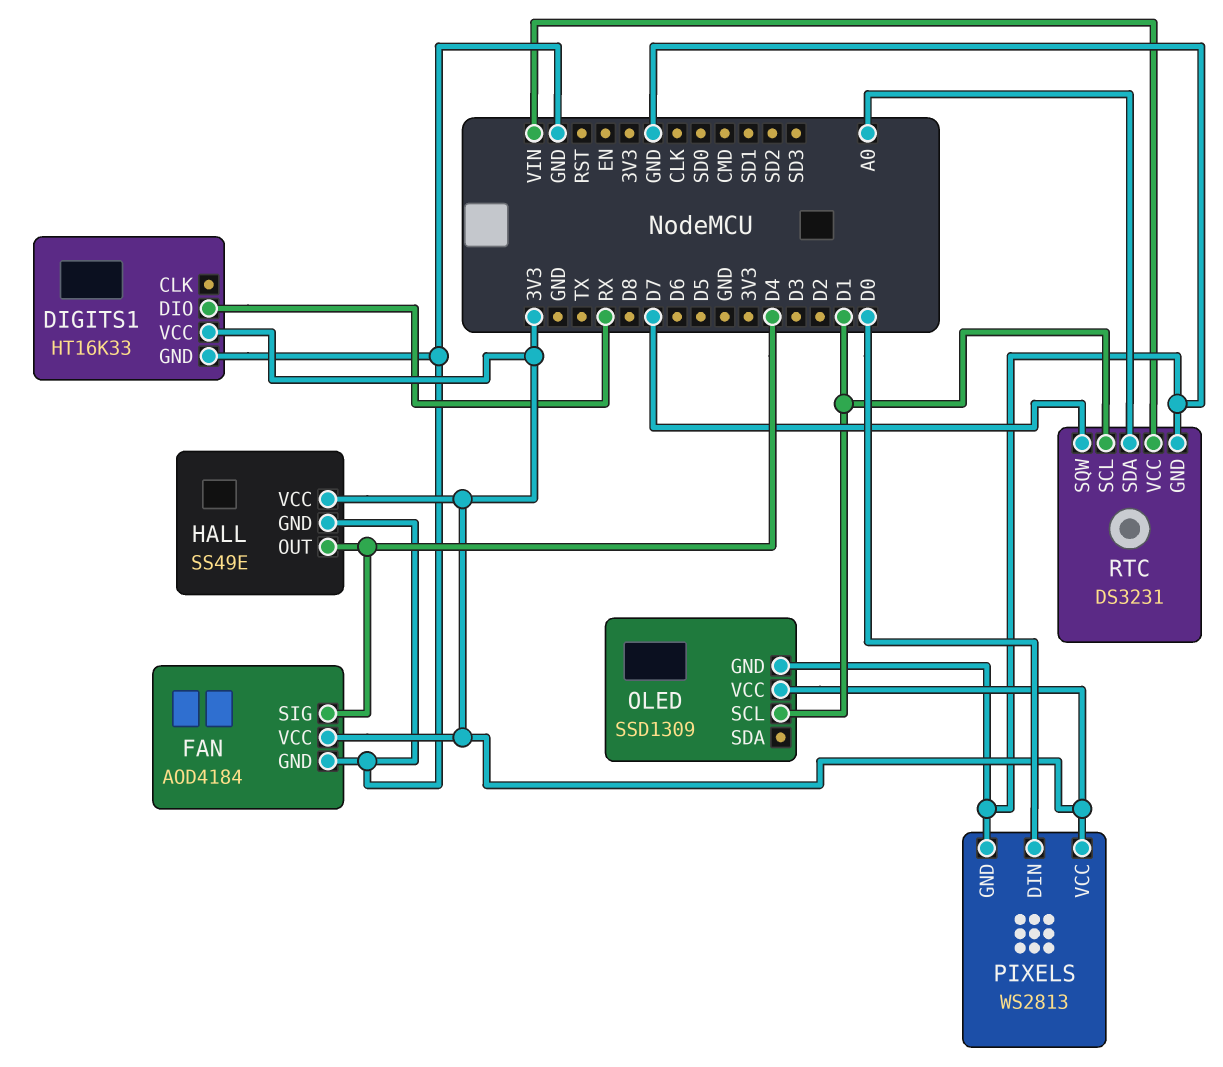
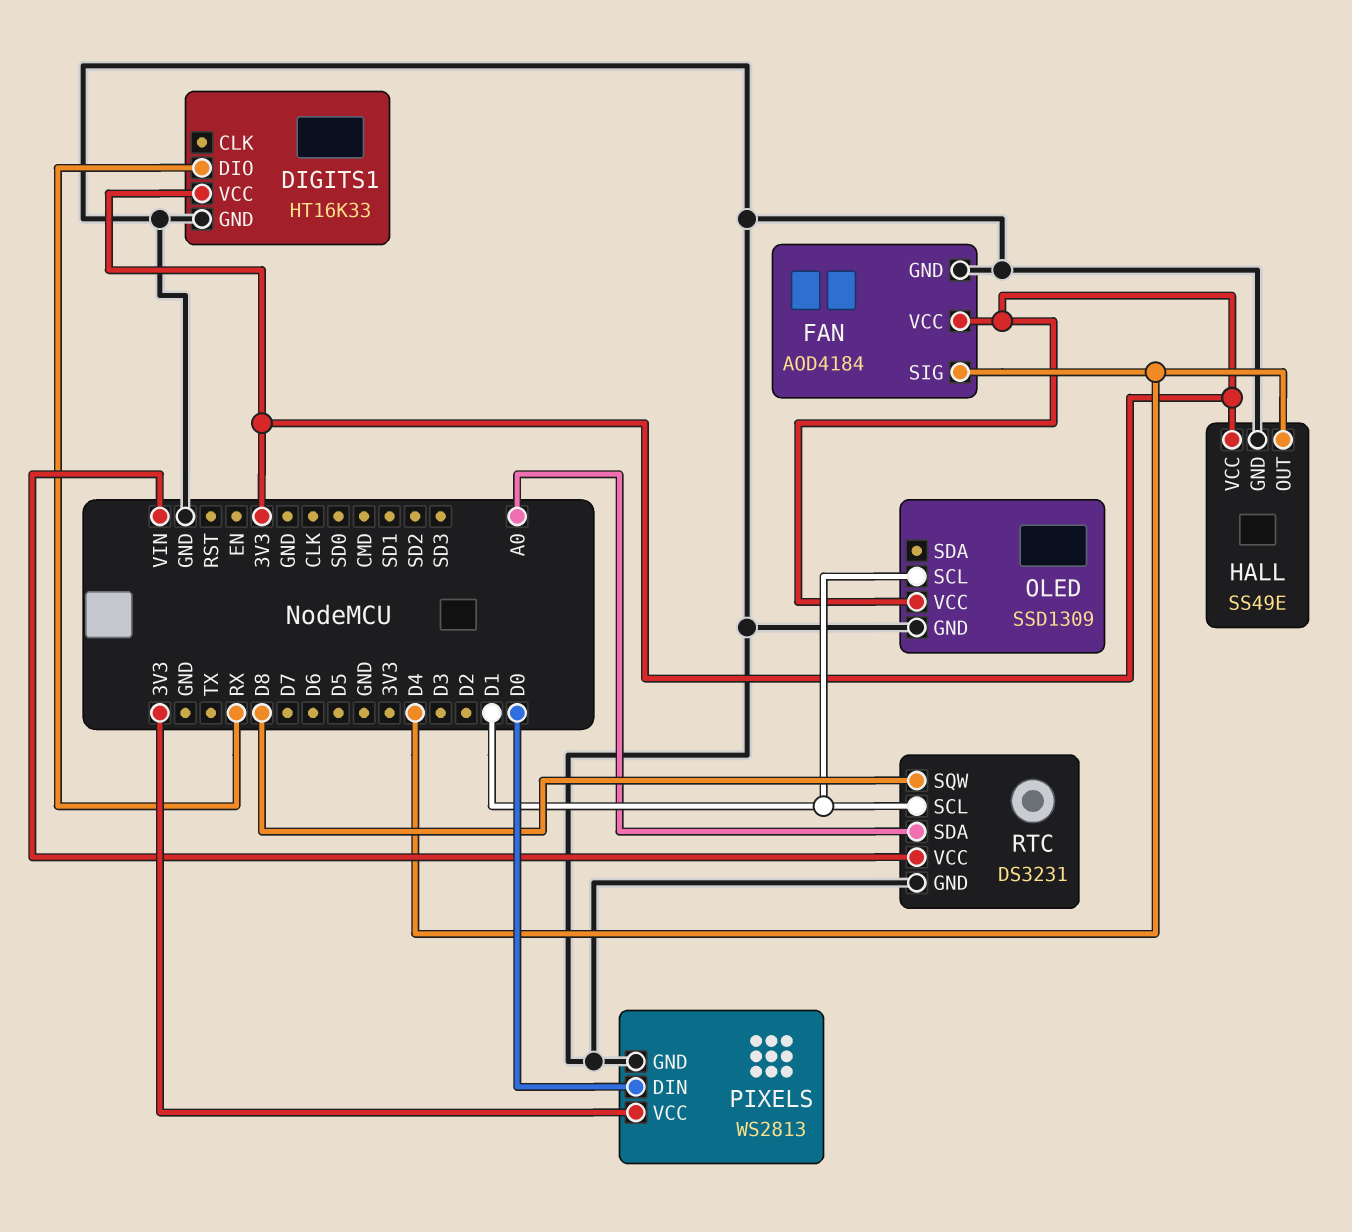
RTC pin SQW: D7 -> D8

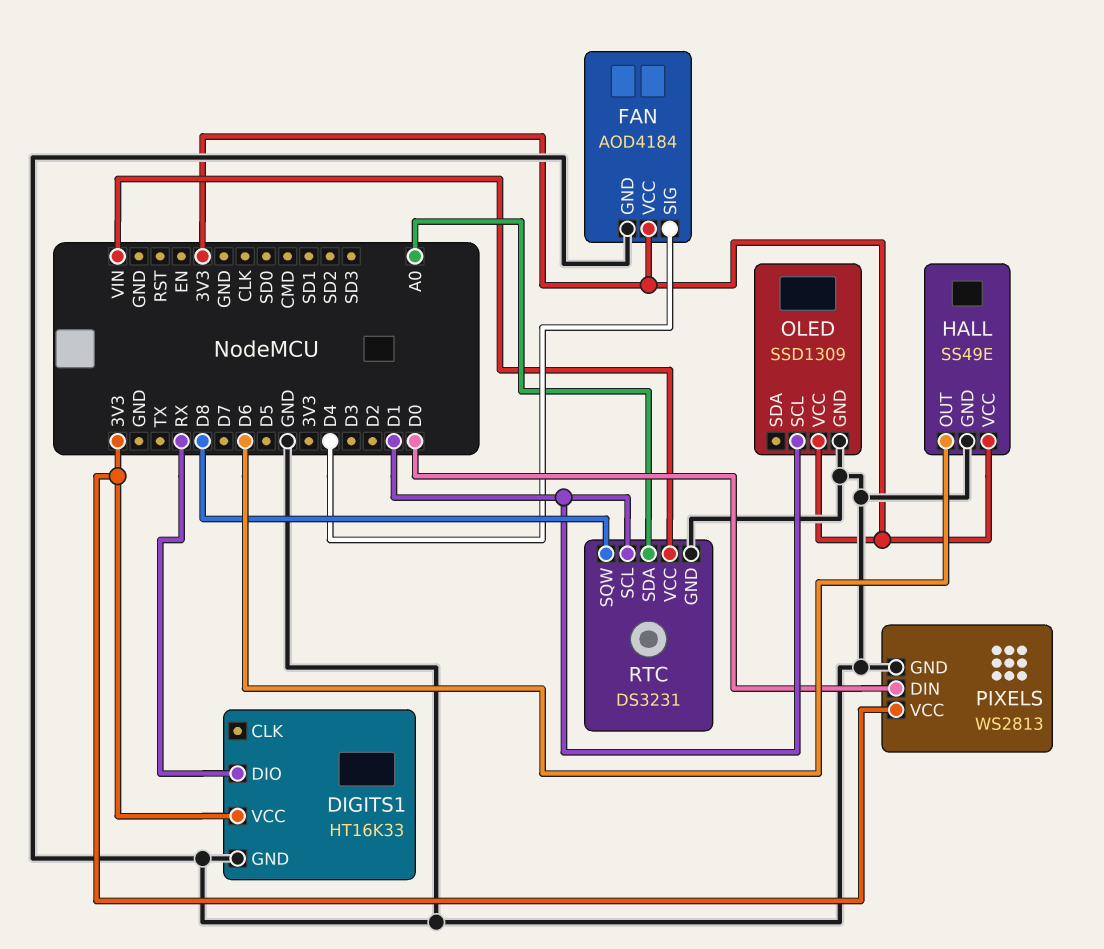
HALL pin OUT: D4 -> D6

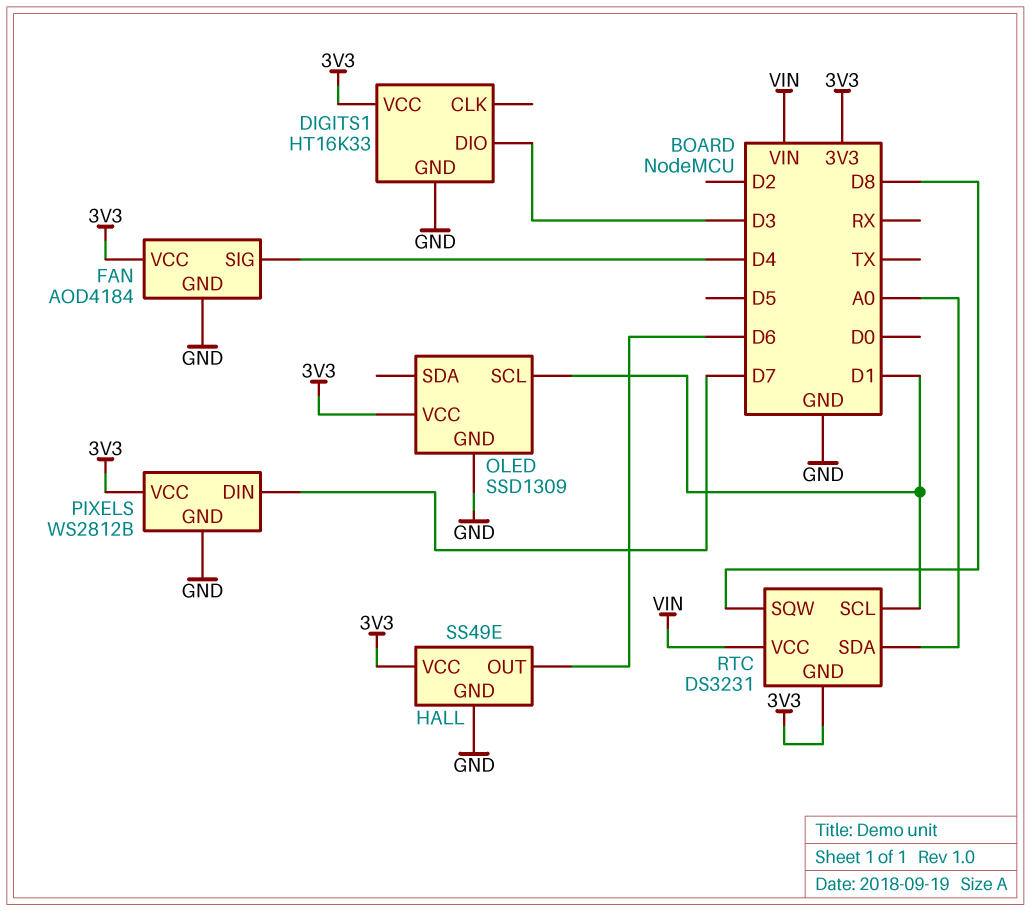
DIGITS1 pin DIO: RX -> D3
PIXELS: WS2813 -> WS2812B
PIXELS pin DIN: D0 -> D7
RTC pin GND: GND -> 3V3

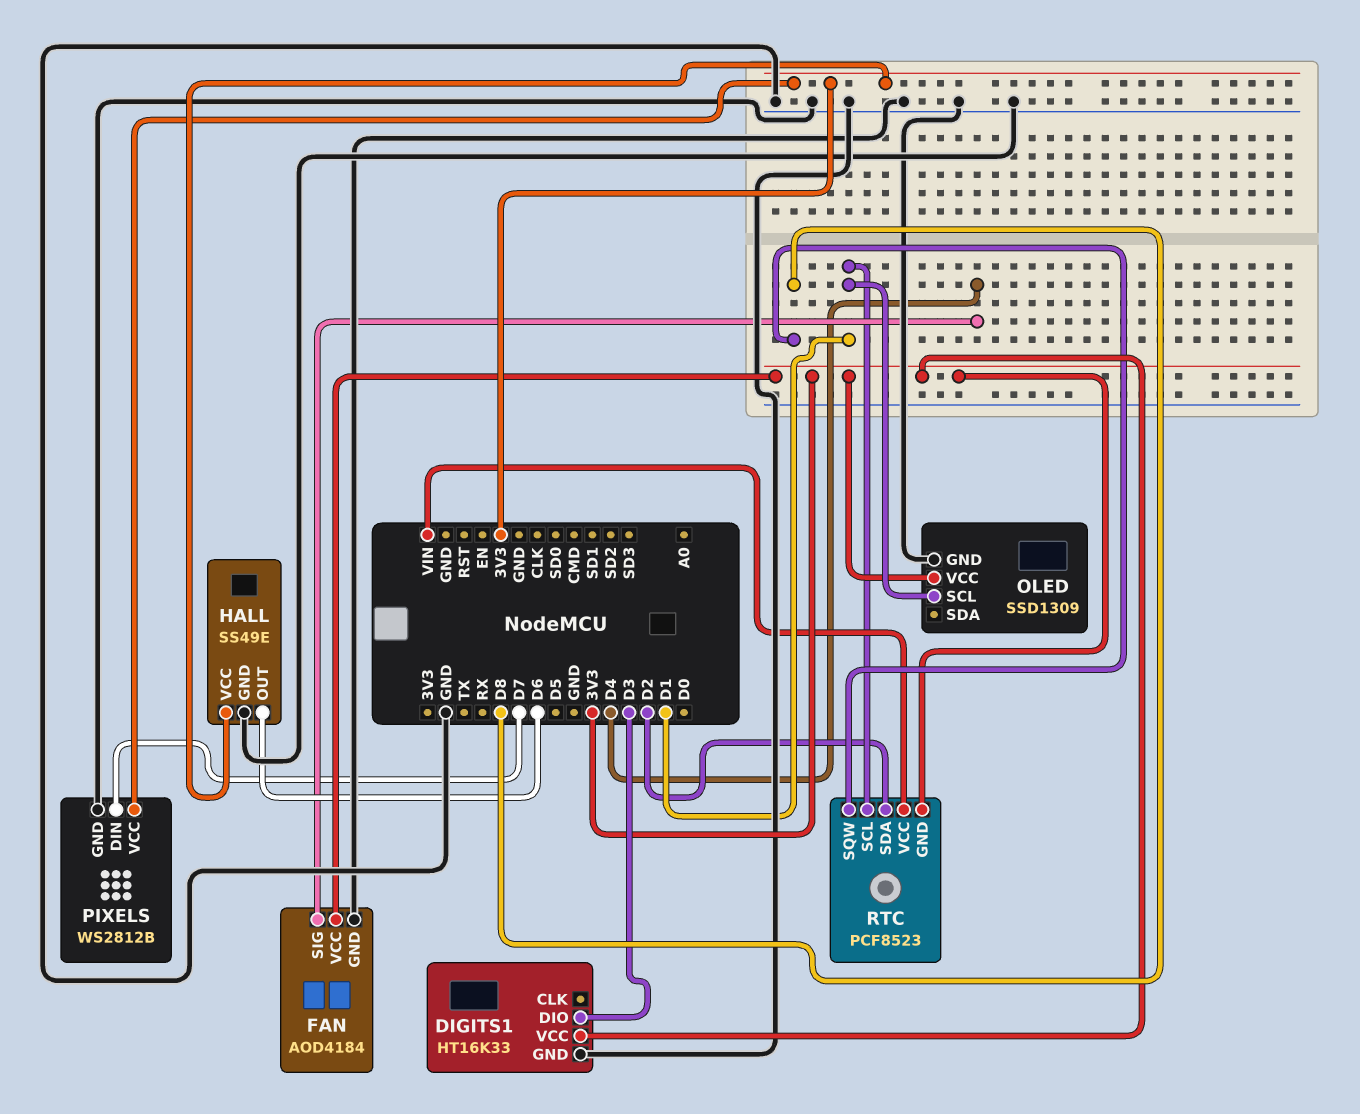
RTC: DS3231 -> PCF8523
RTC pin SDA: A0 -> D2

